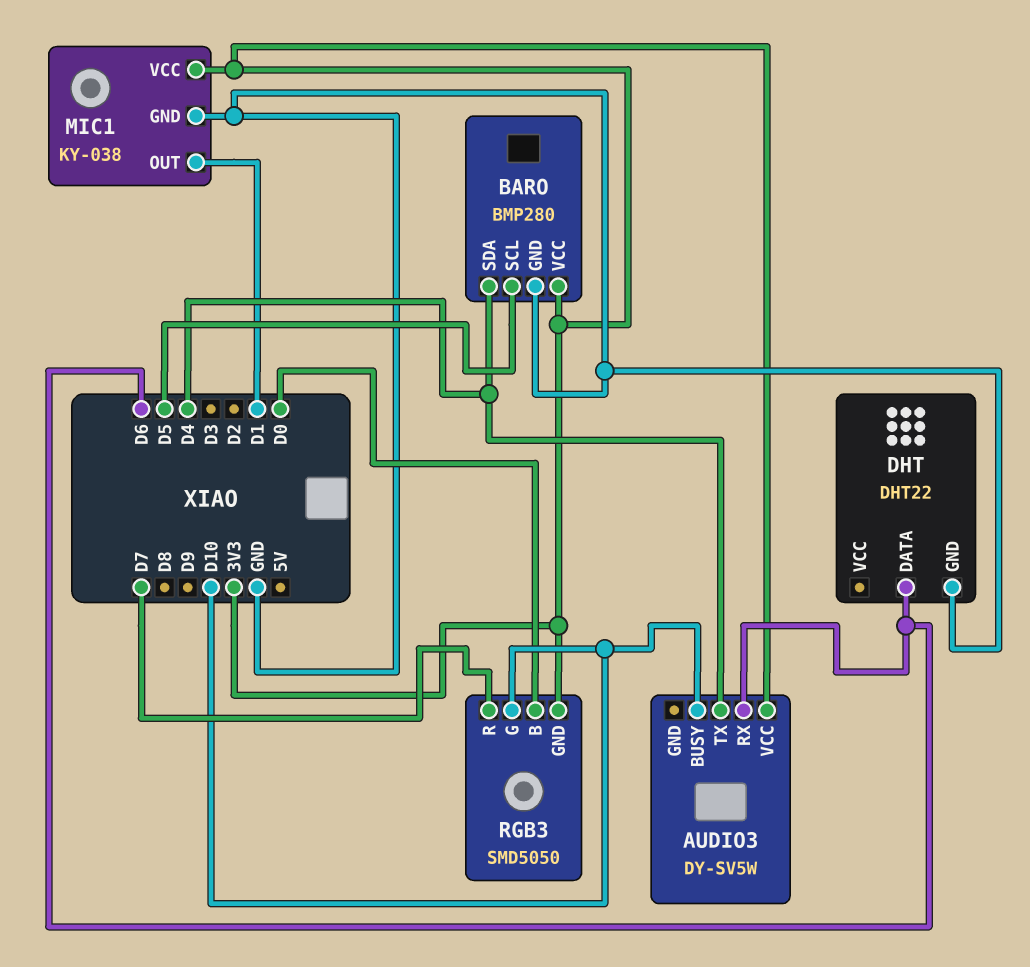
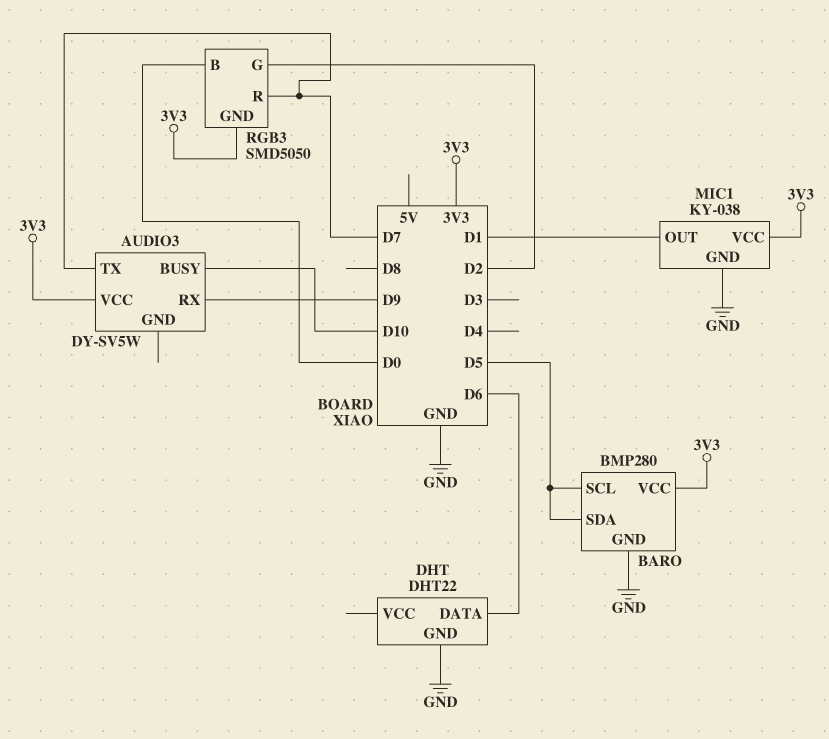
AUDIO3 pin RX: D6 -> D9
AUDIO3 pin TX: D4 -> D7
BARO pin SDA: D4 -> D5
RGB3 pin G: D10 -> D2

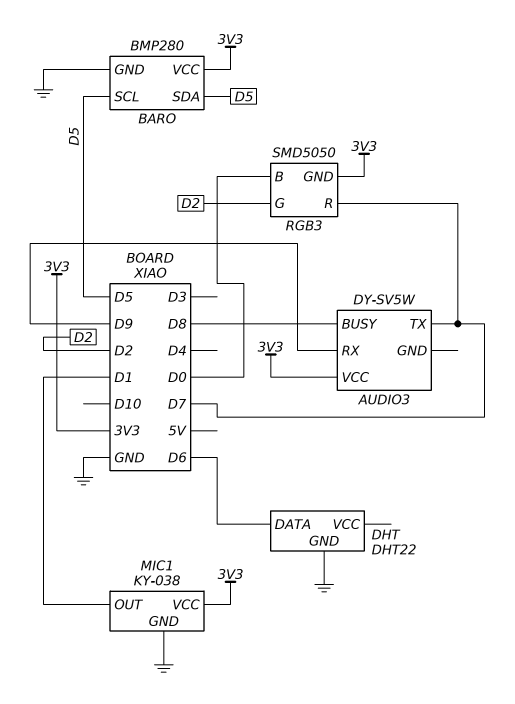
AUDIO3 pin BUSY: D10 -> D8

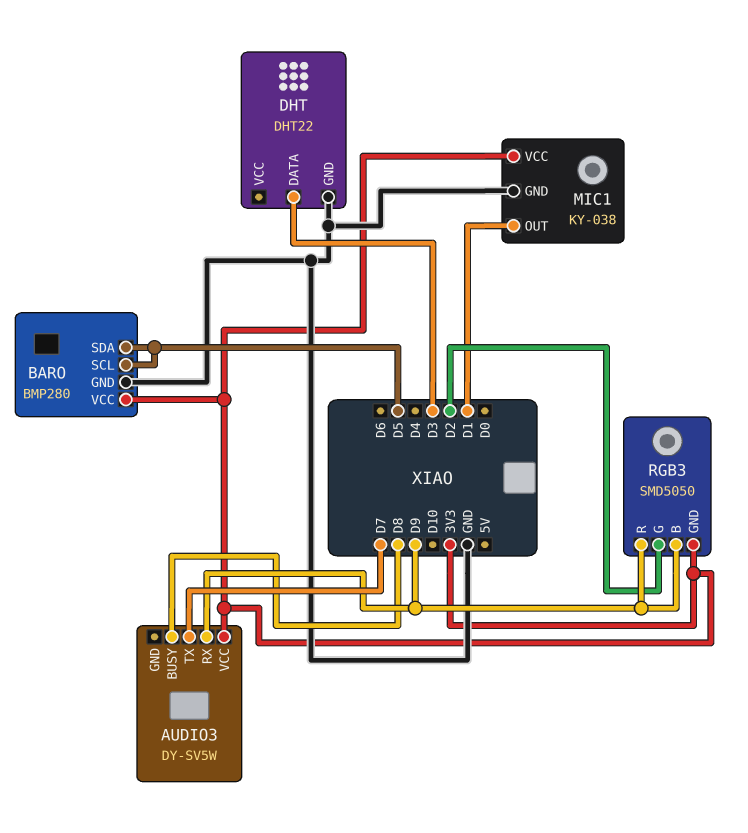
DHT pin DATA: D6 -> D3
RGB3 pin B: D0 -> D9
RGB3 pin R: D7 -> D9

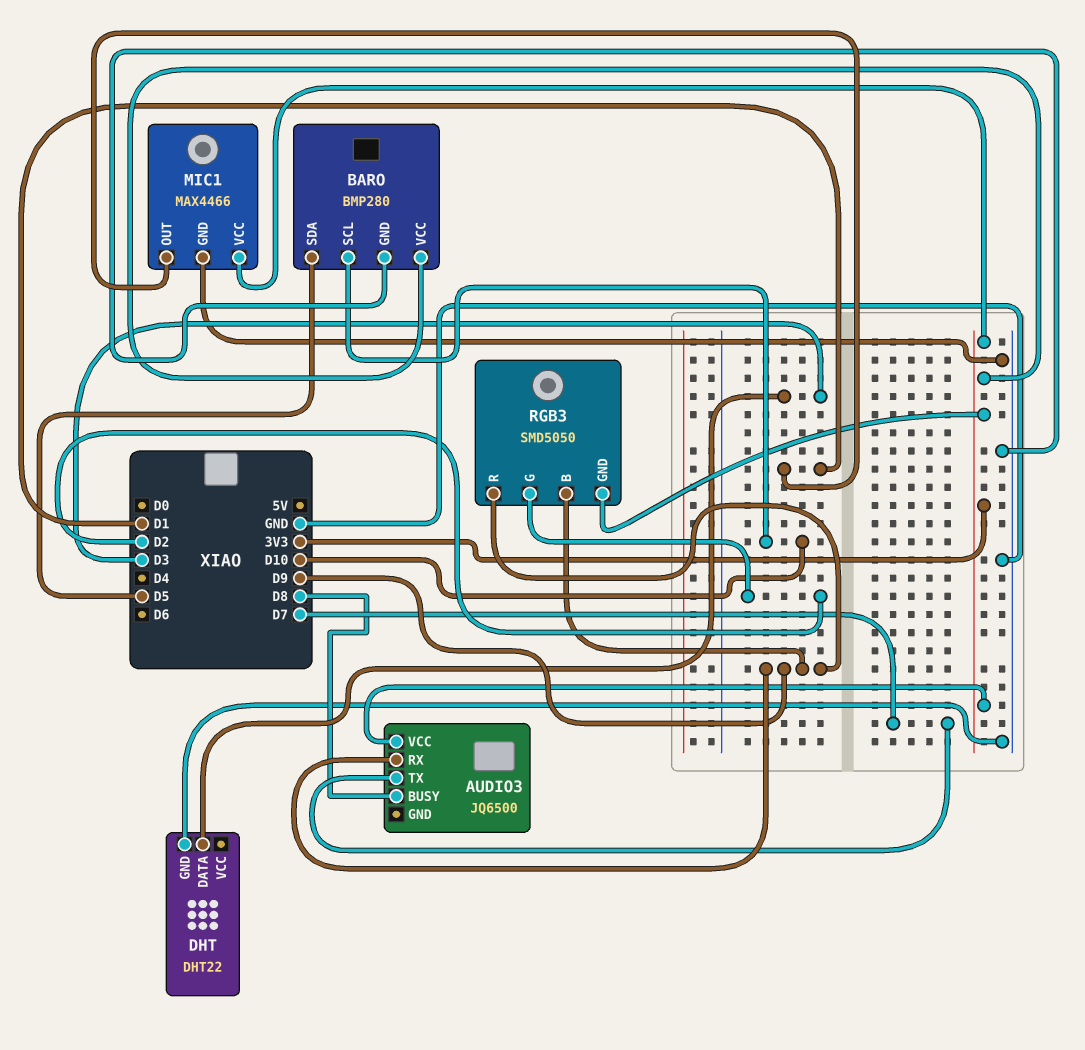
AUDIO3: DY-SV5W -> JQ6500
BARO pin SCL: D5 -> D10
MIC1: KY-038 -> MAX4466

